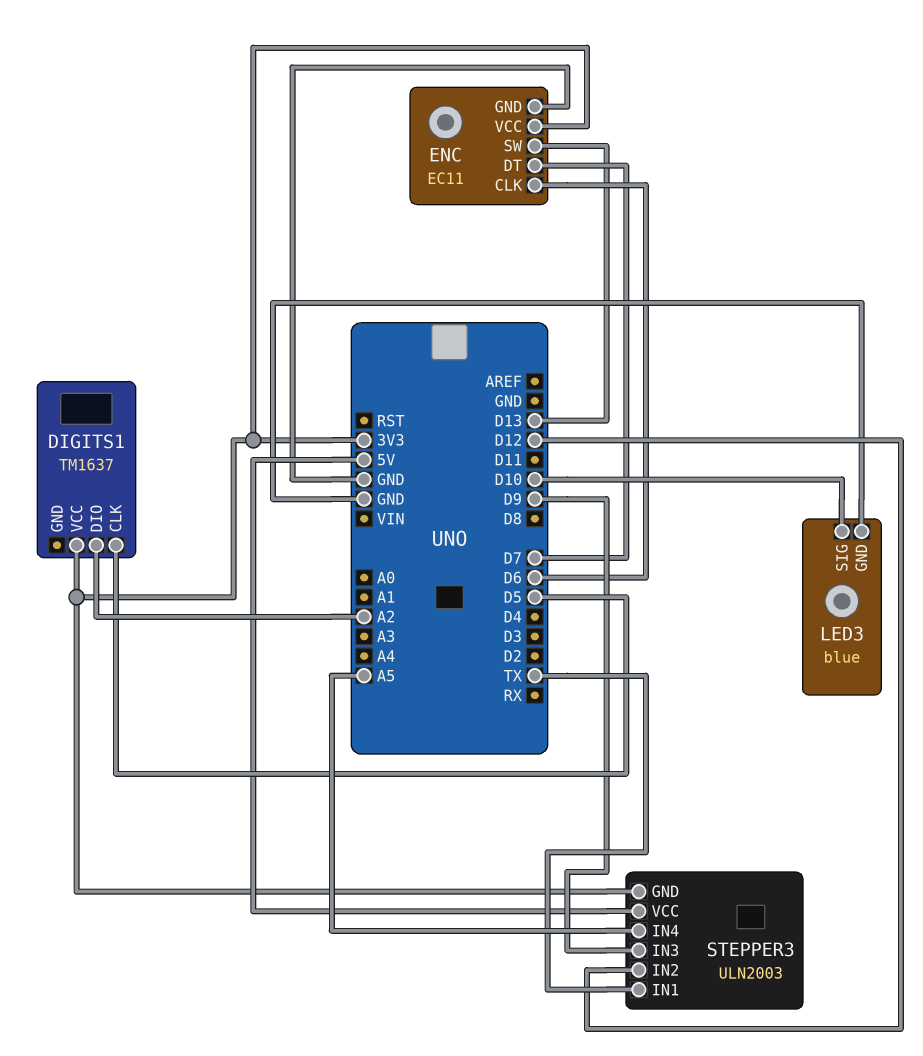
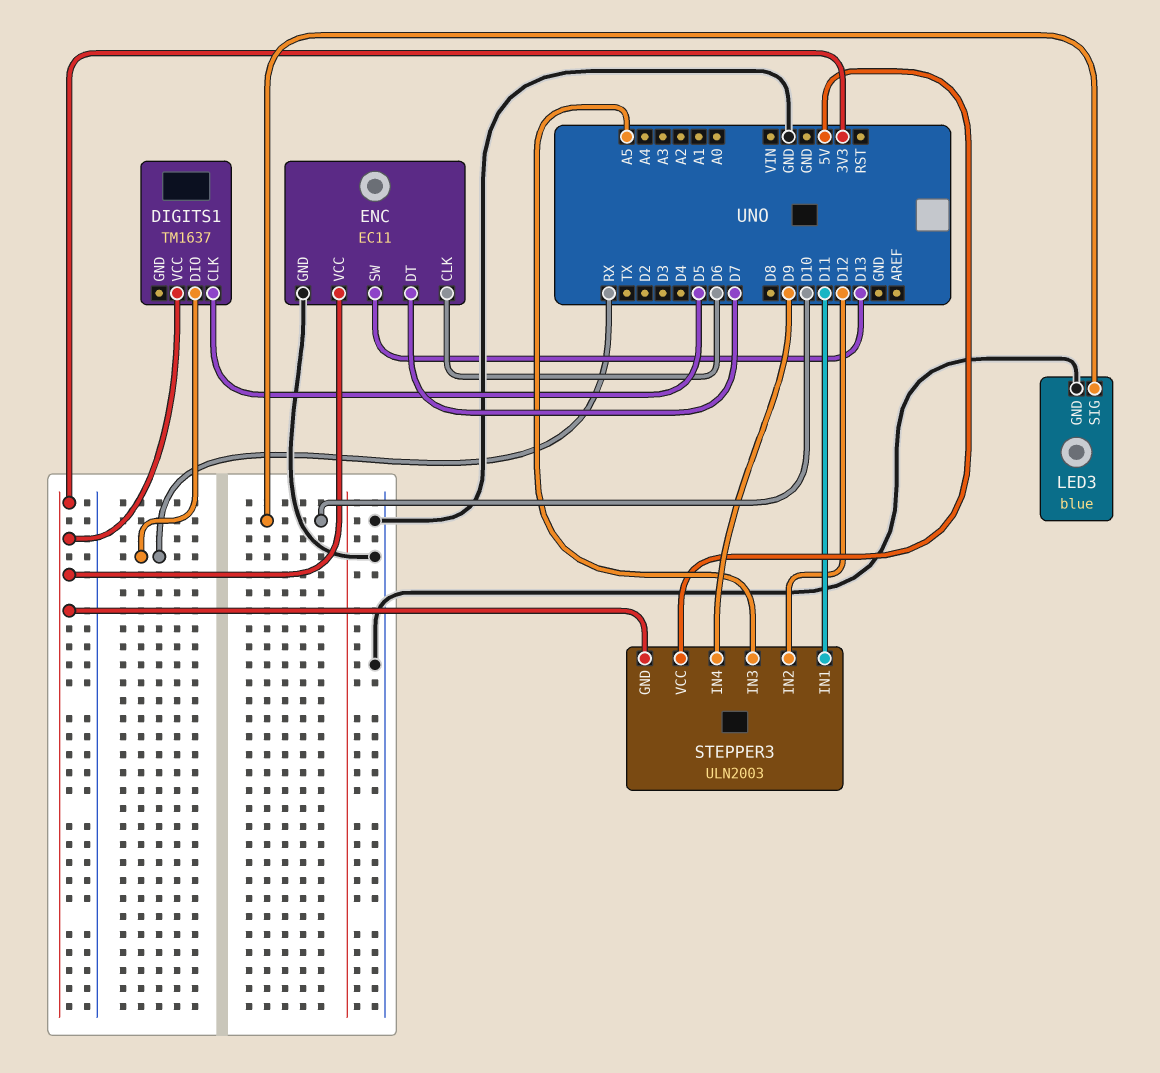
DIGITS1 pin DIO: A2 -> RX
STEPPER3 pin IN1: TX -> D11
STEPPER3 pin IN3: D9 -> A5
STEPPER3 pin IN4: A5 -> D9

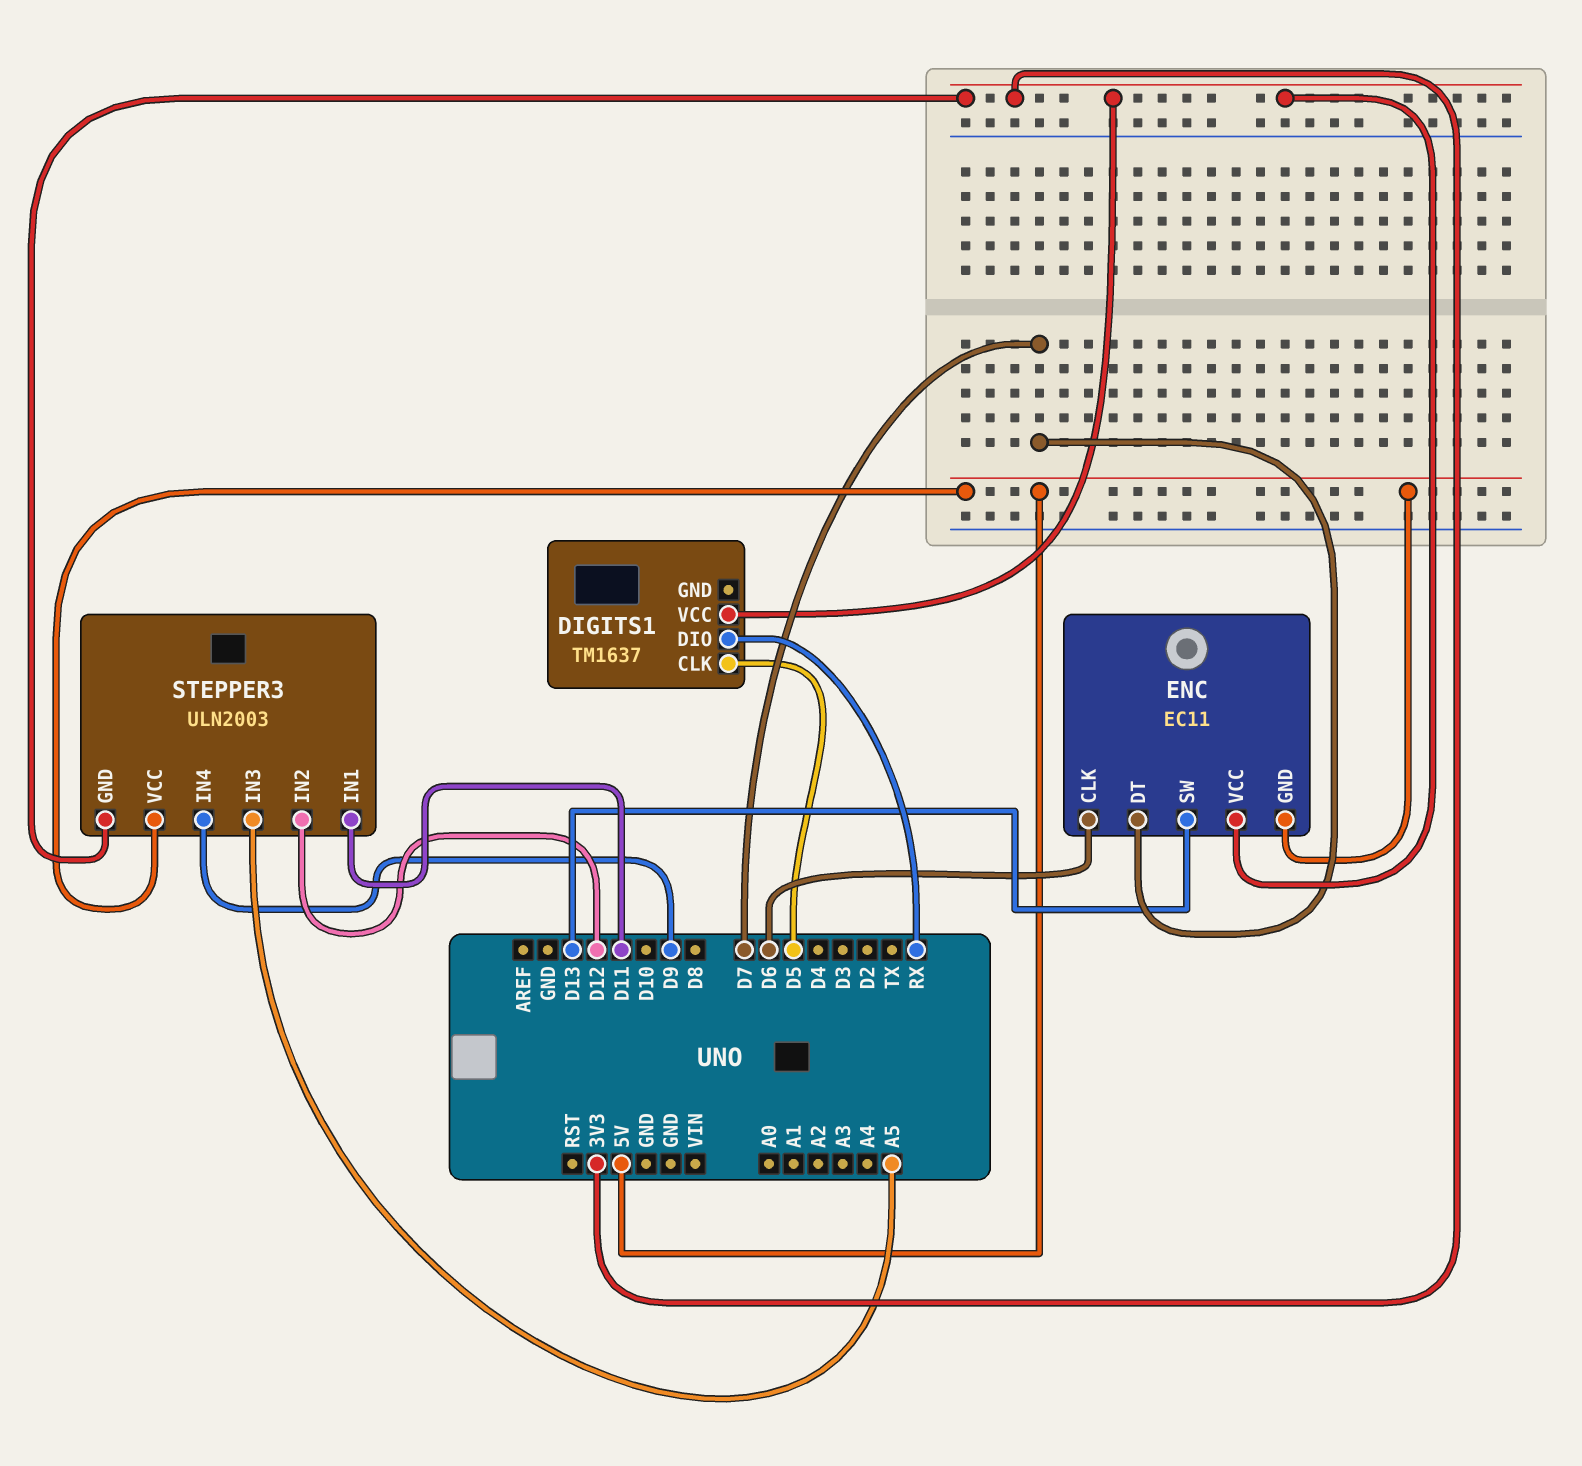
ENC pin GND: GND -> 5V
LED3: blue -> none
LED3 pin GND: GND -> none
LED3 pin SIG: D10 -> none

